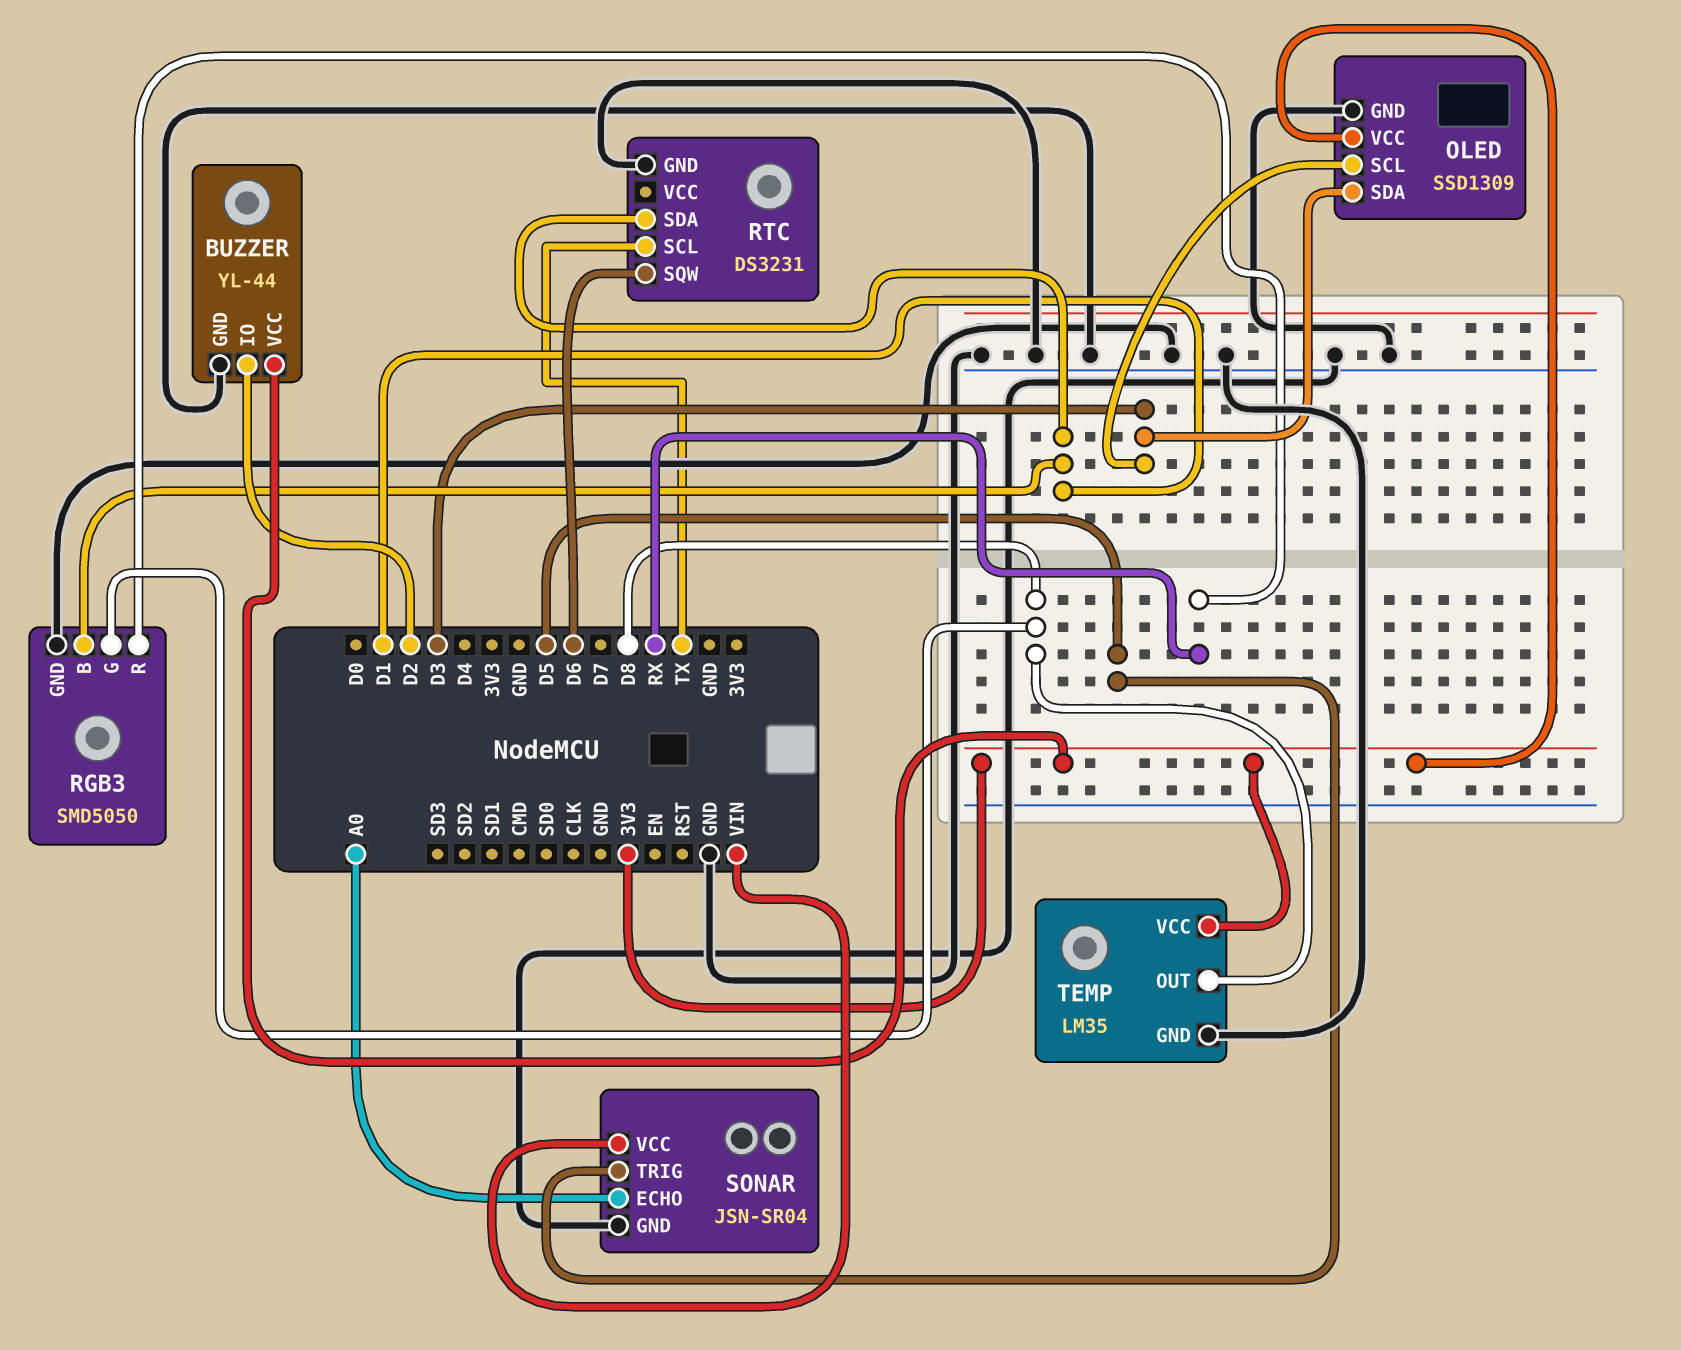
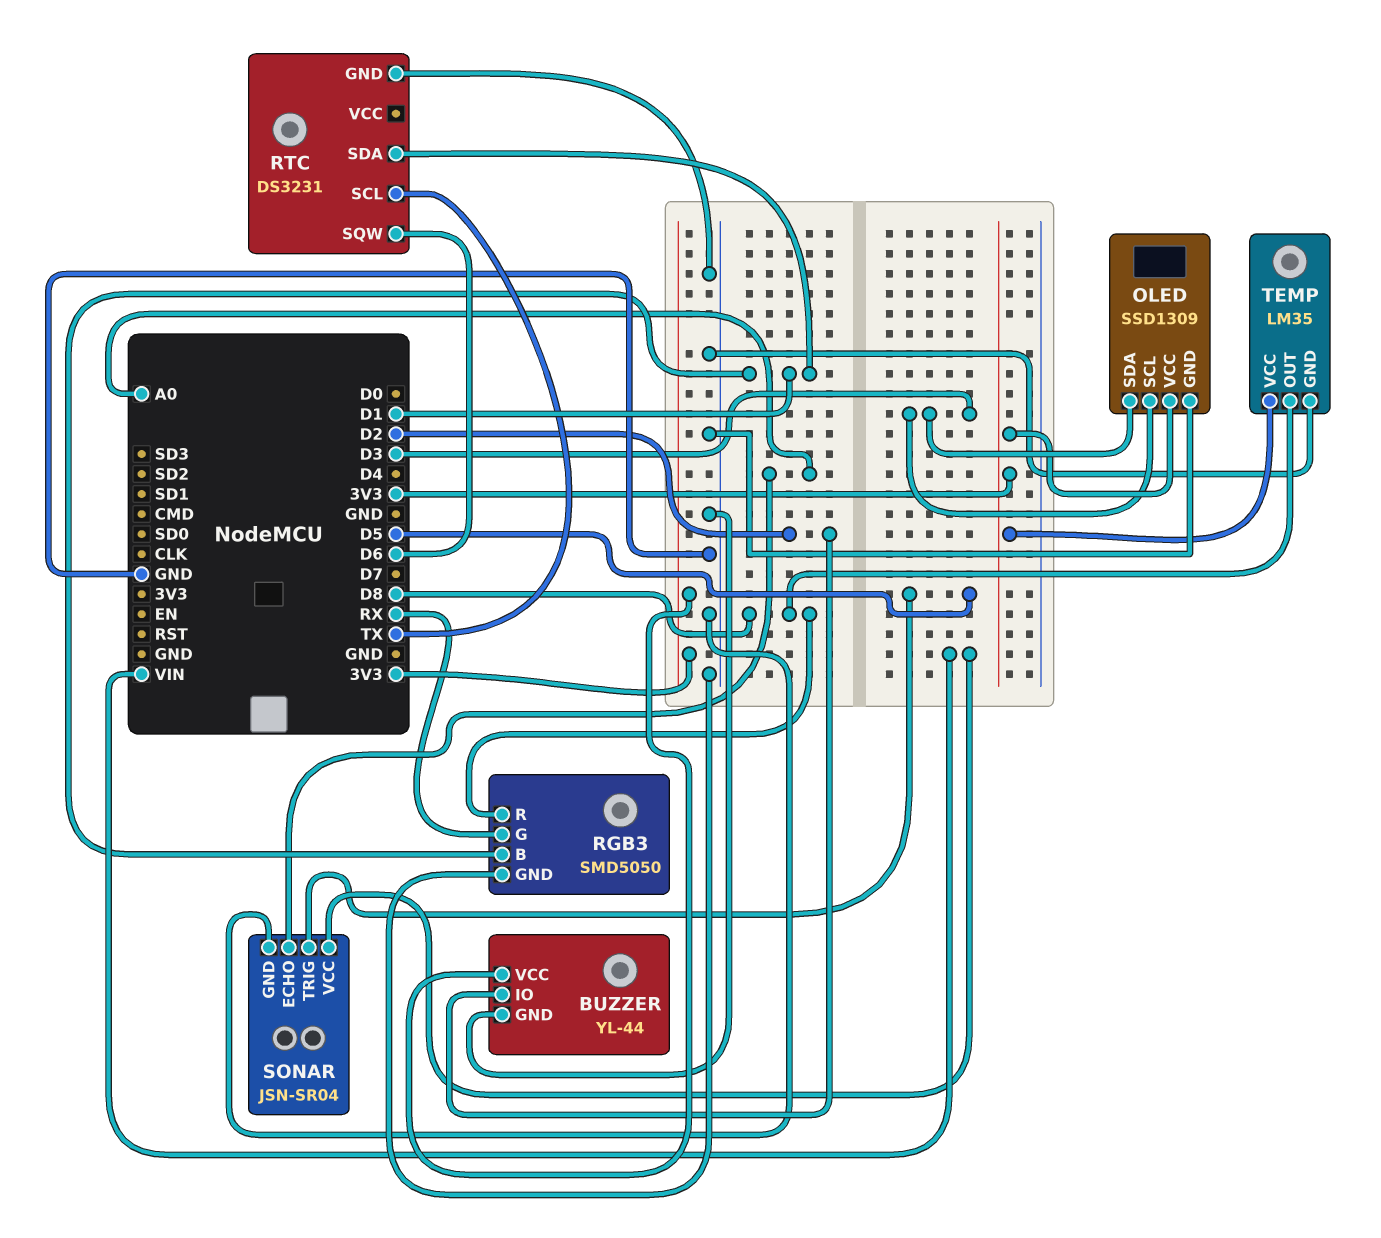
RGB3 pin G: D8 -> RX
RGB3 pin R: RX -> D8

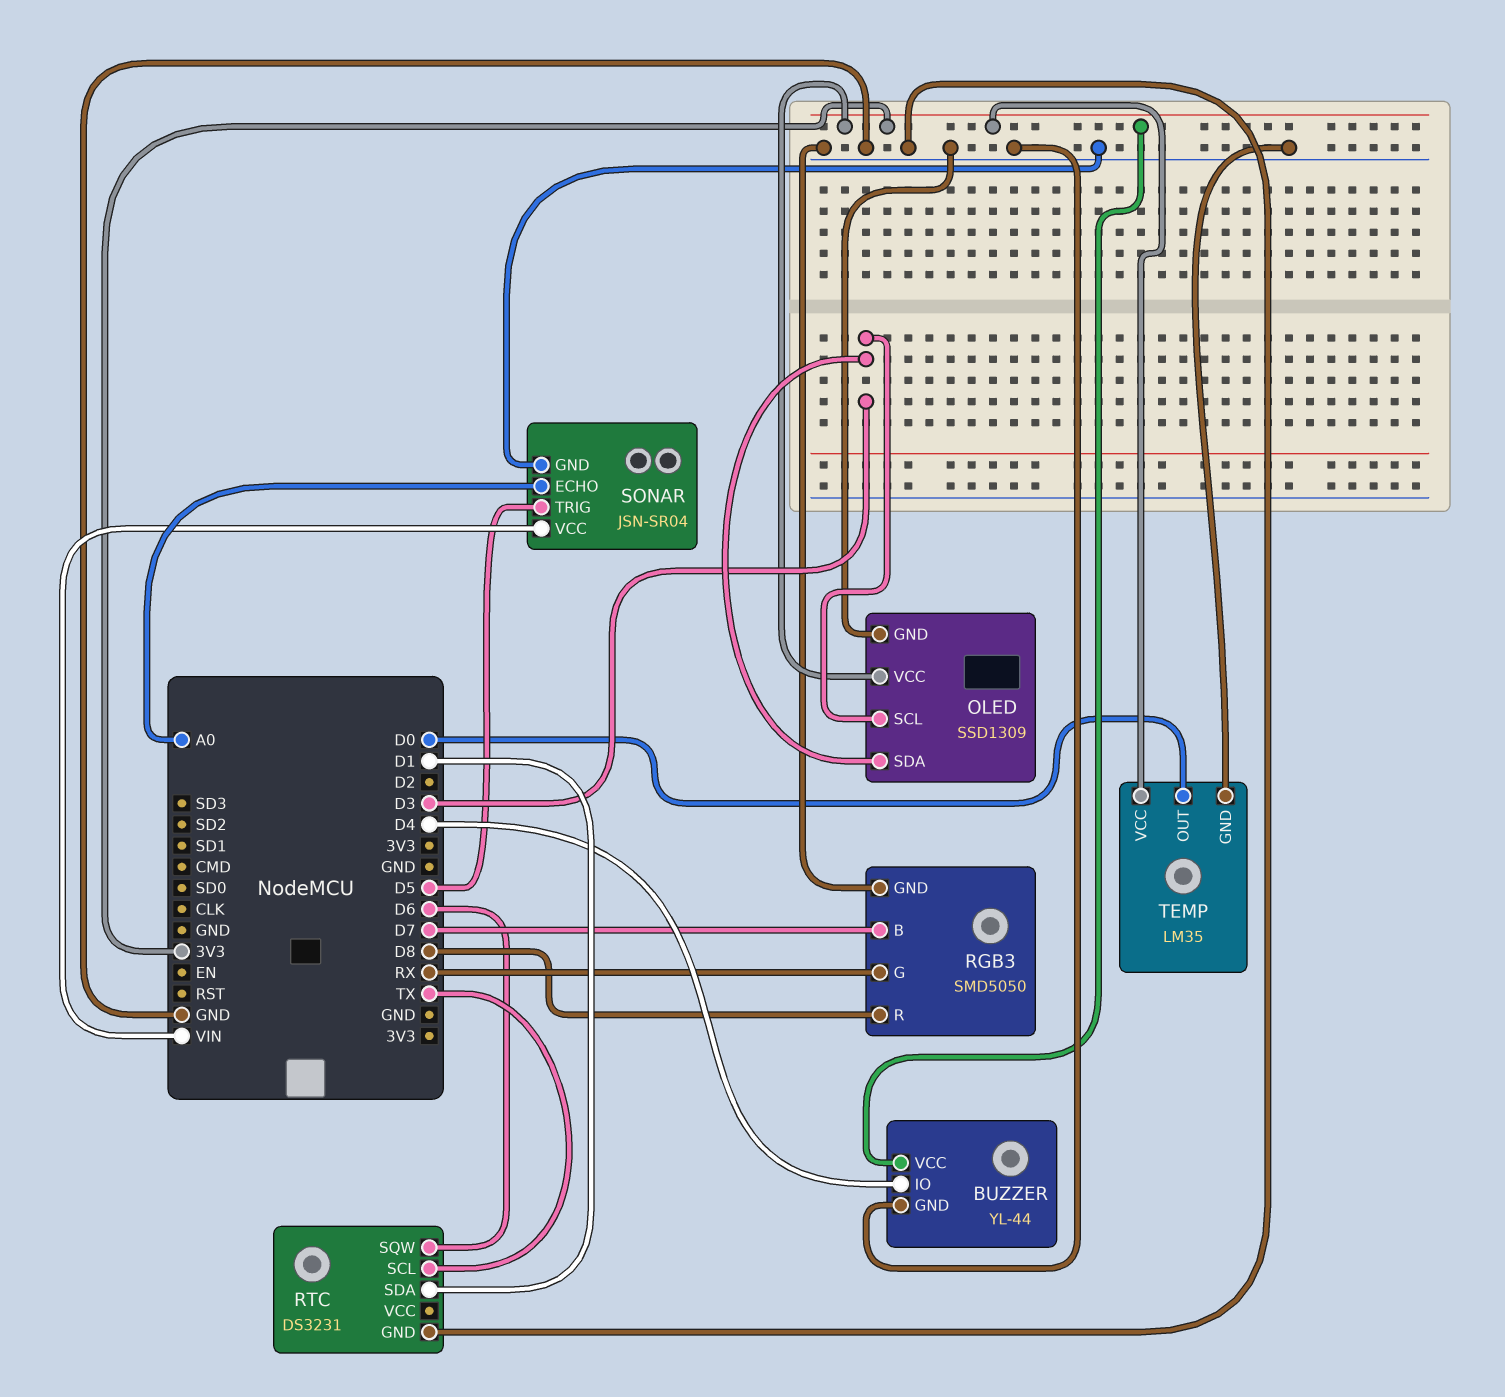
BUZZER pin IO: D2 -> D4
RGB3 pin B: D1 -> D7
TEMP pin OUT: D8 -> D0

